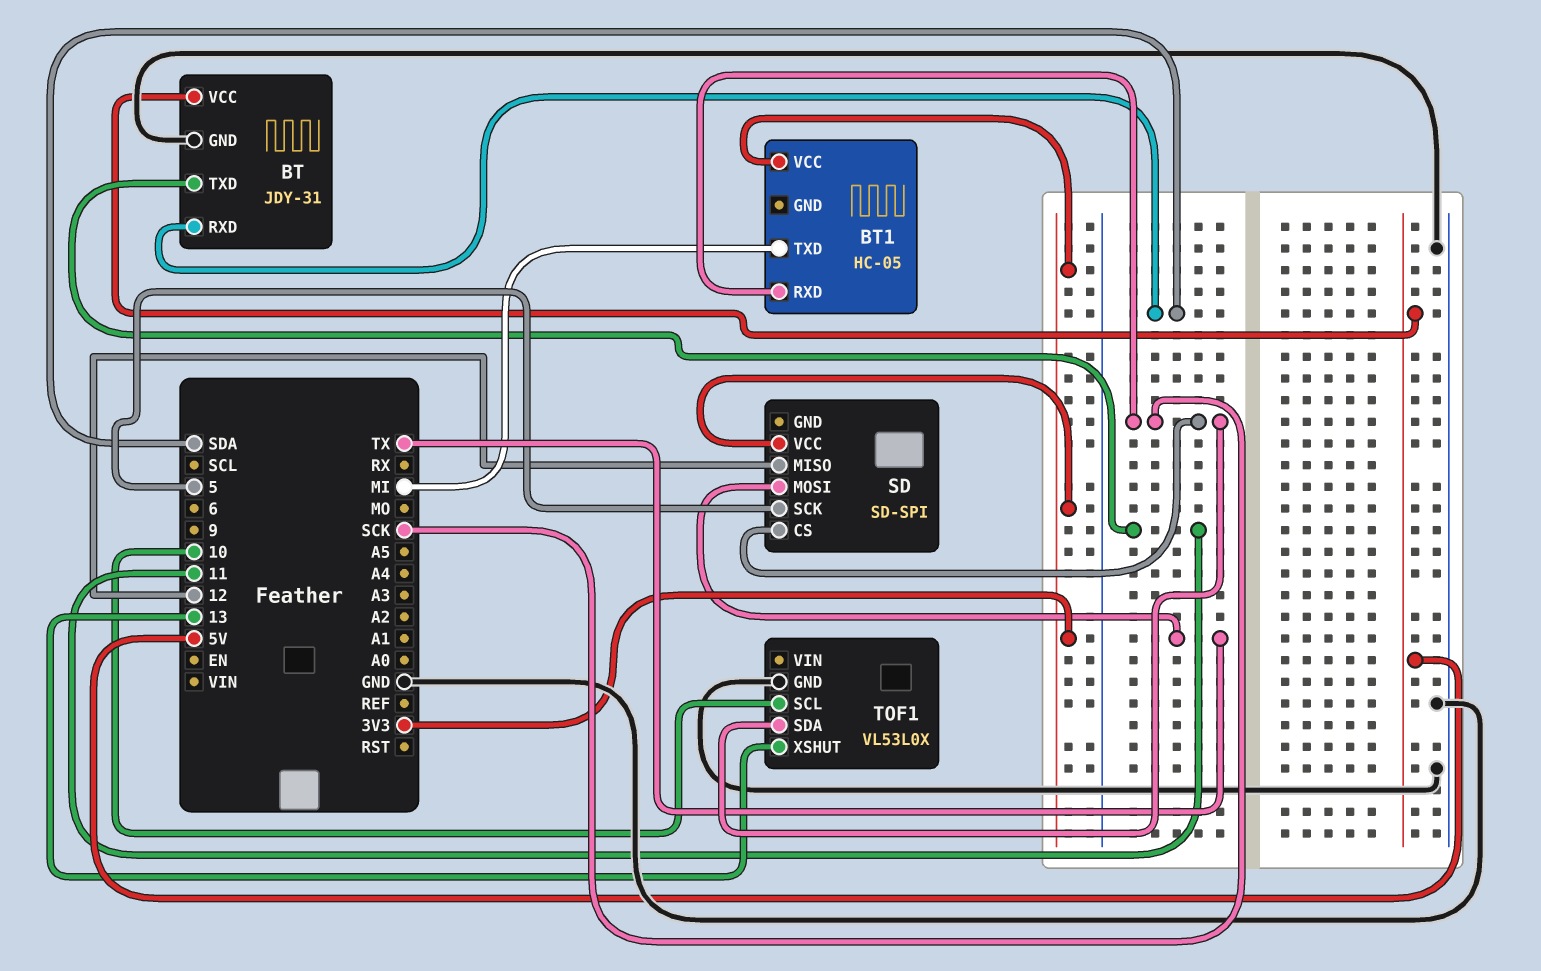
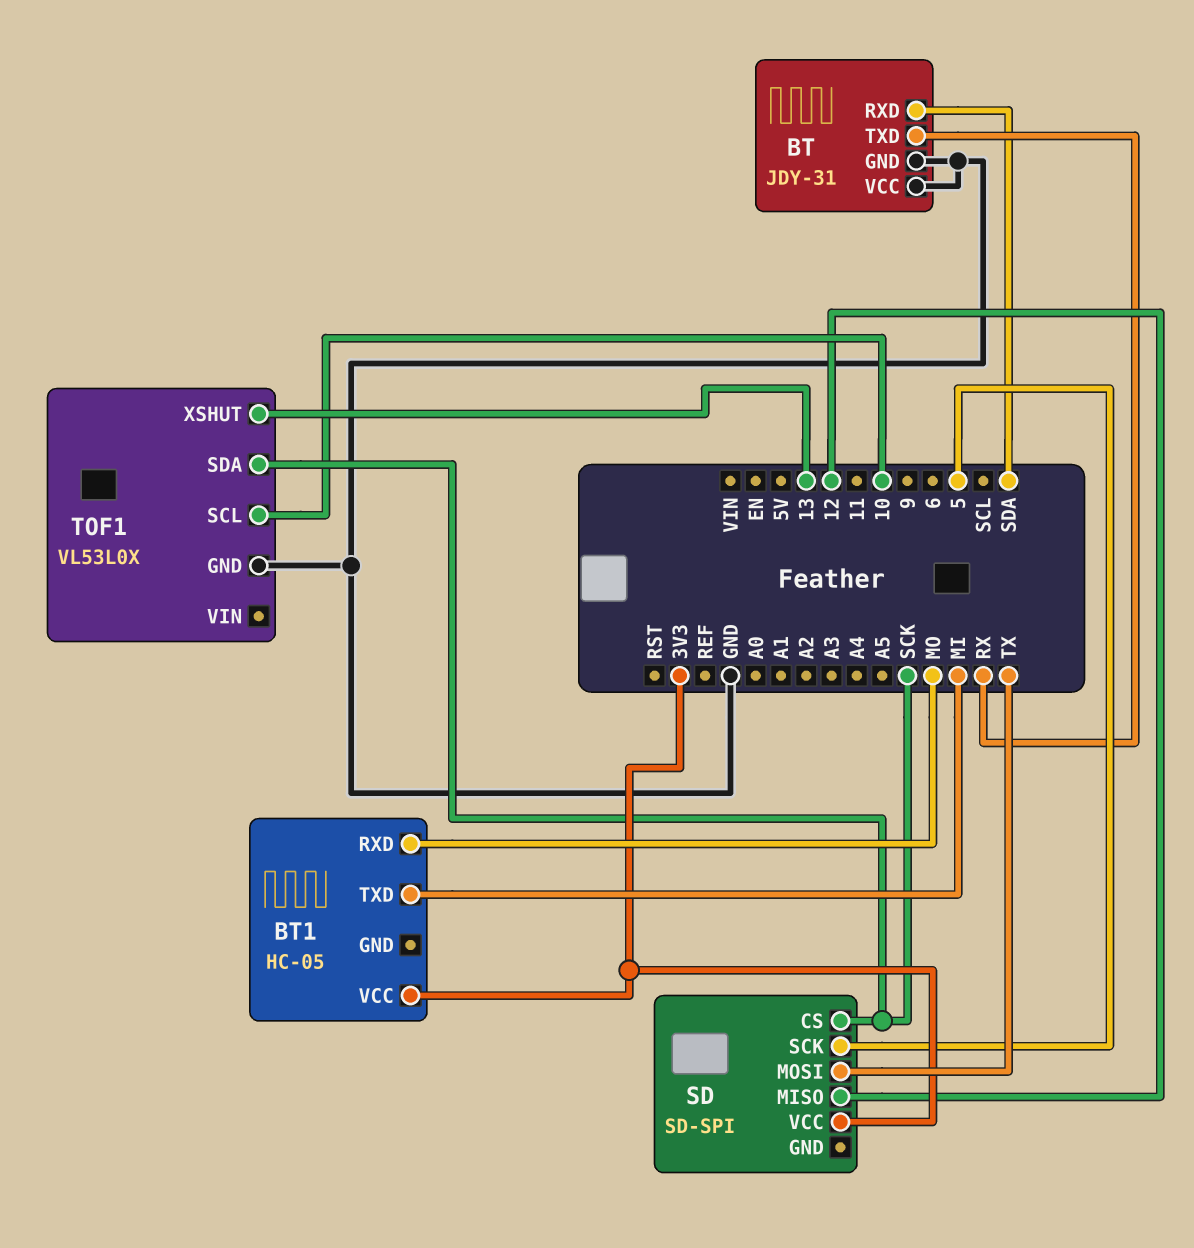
BT pin TXD: 11 -> RX
BT pin VCC: 5V -> GND
BT1 pin RXD: SCK -> MO

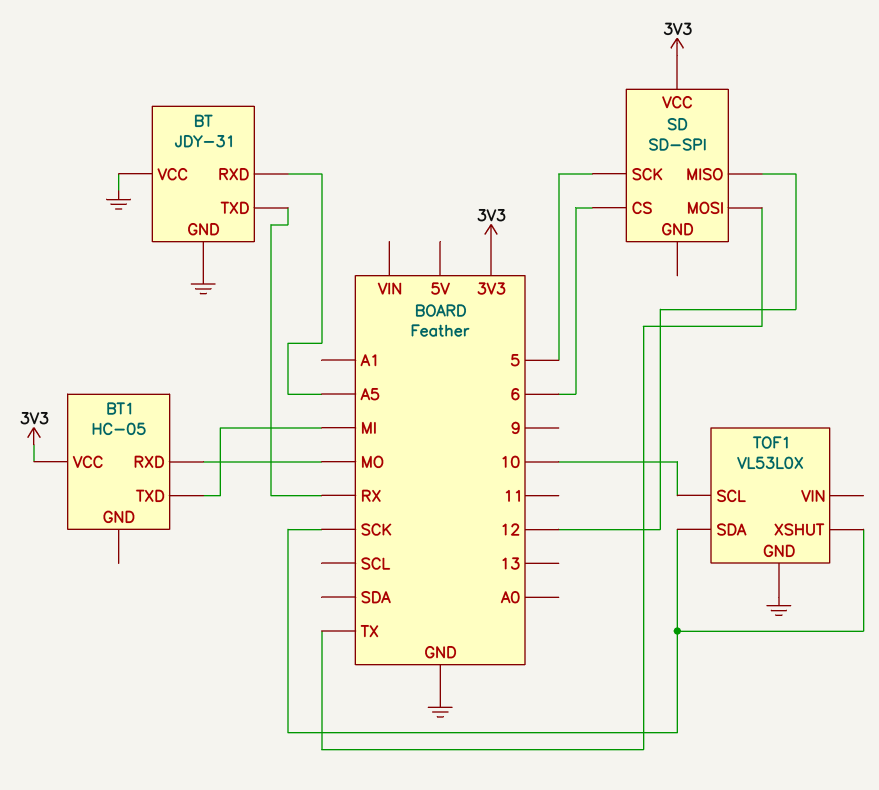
BT pin RXD: SDA -> A5
SD pin CS: SCK -> 6
TOF1 pin XSHUT: 13 -> SCK

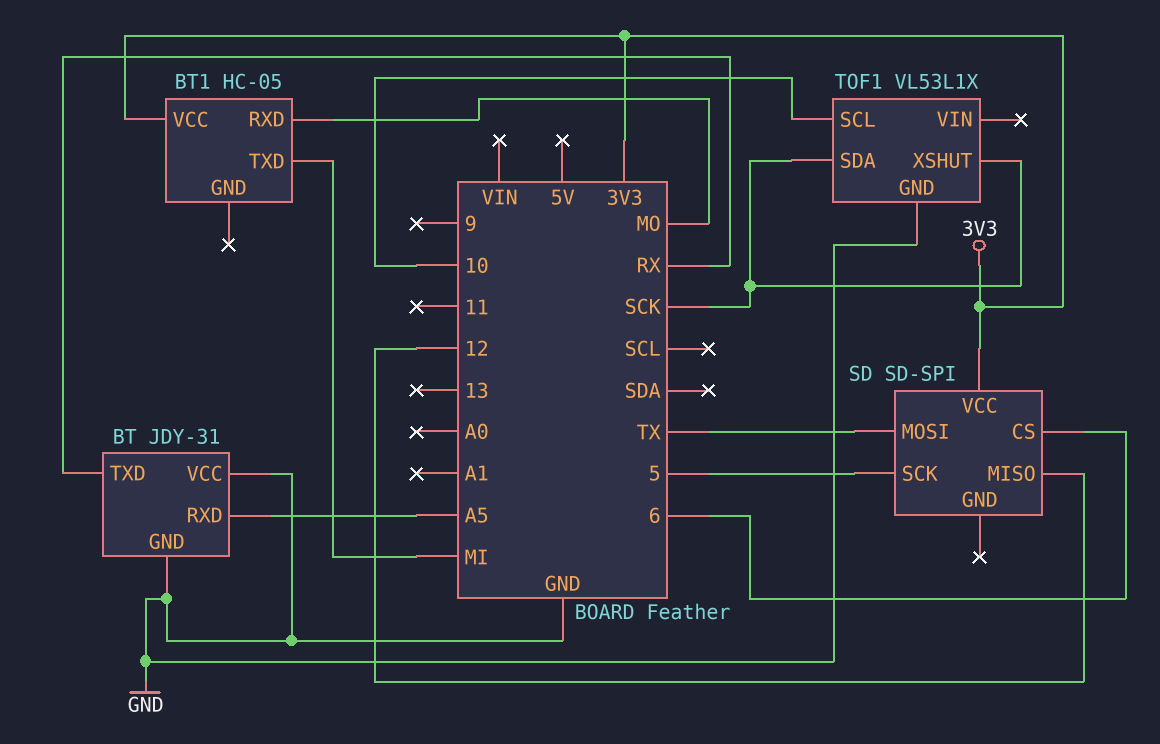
TOF1: VL53L0X -> VL53L1X

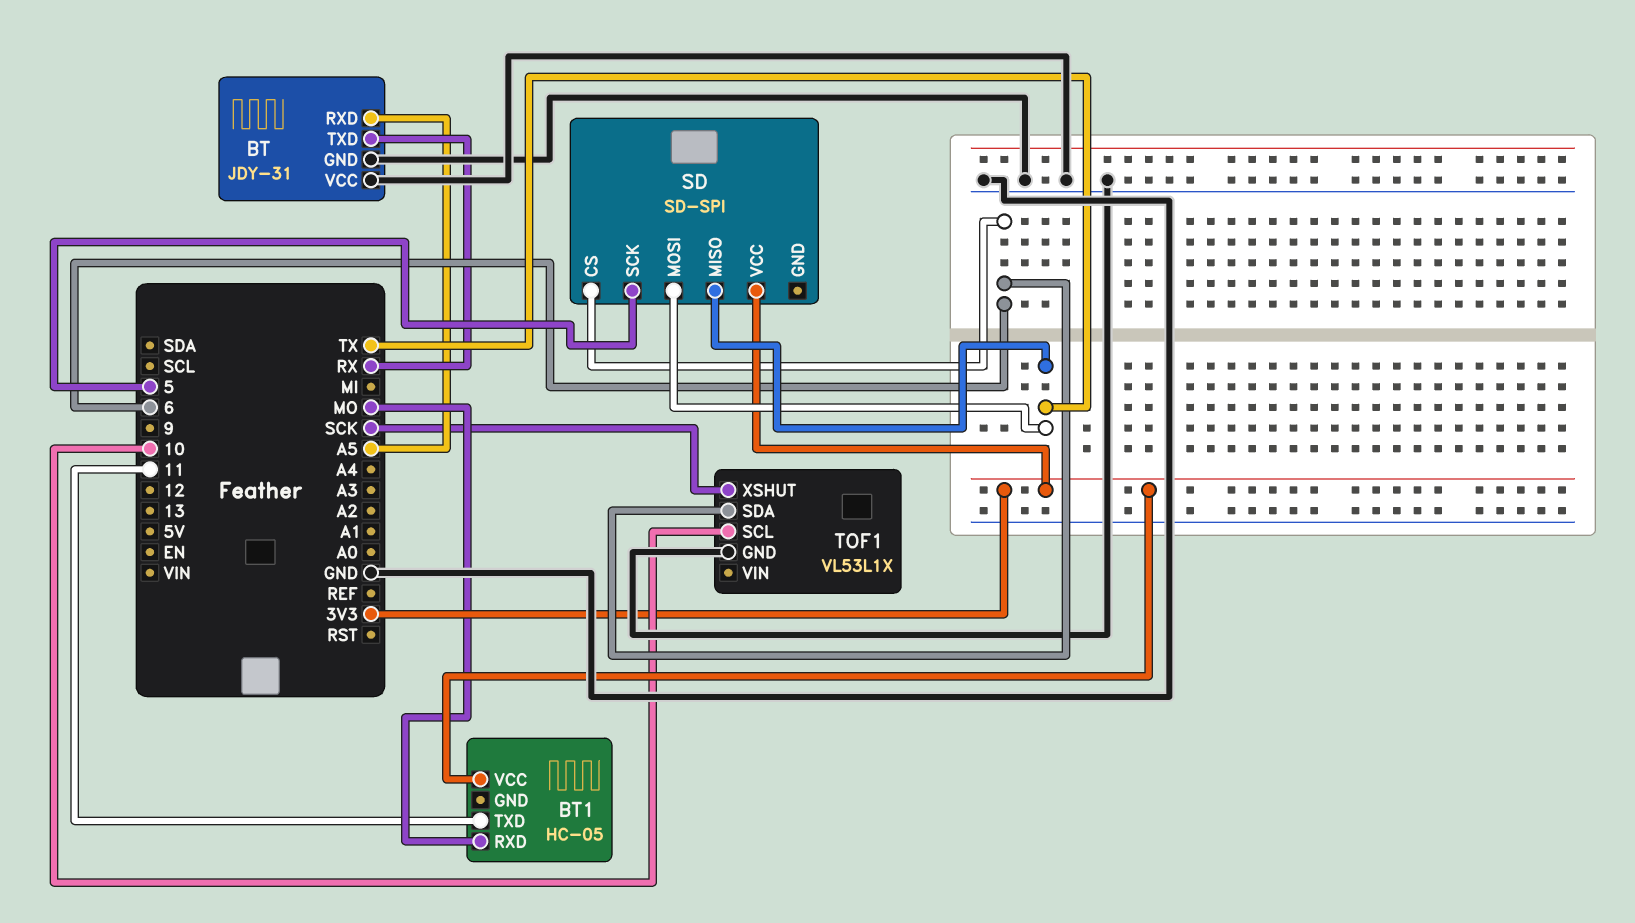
BT1 pin TXD: MI -> 11
SD pin MISO: 12 -> TX
TOF1 pin SDA: SCK -> 6

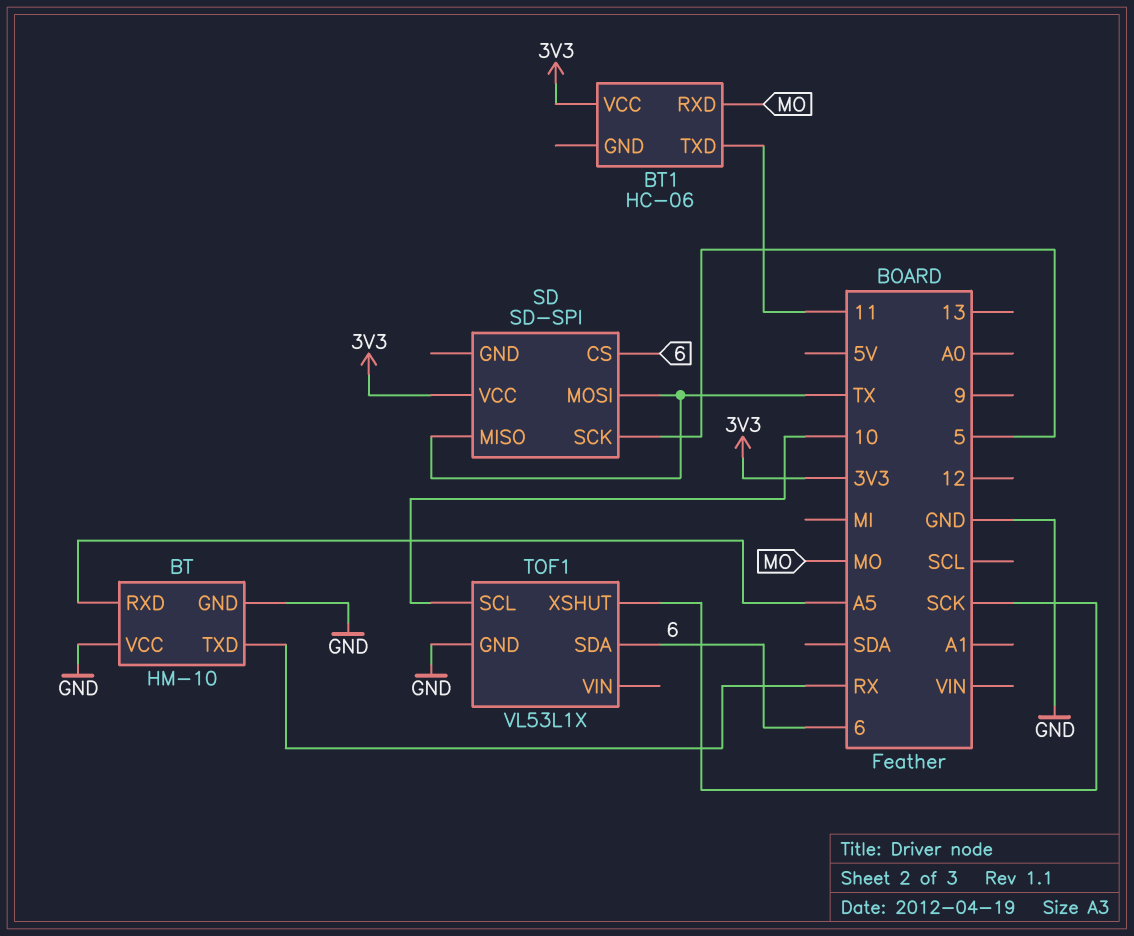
BT: JDY-31 -> HM-10
BT1: HC-05 -> HC-06

